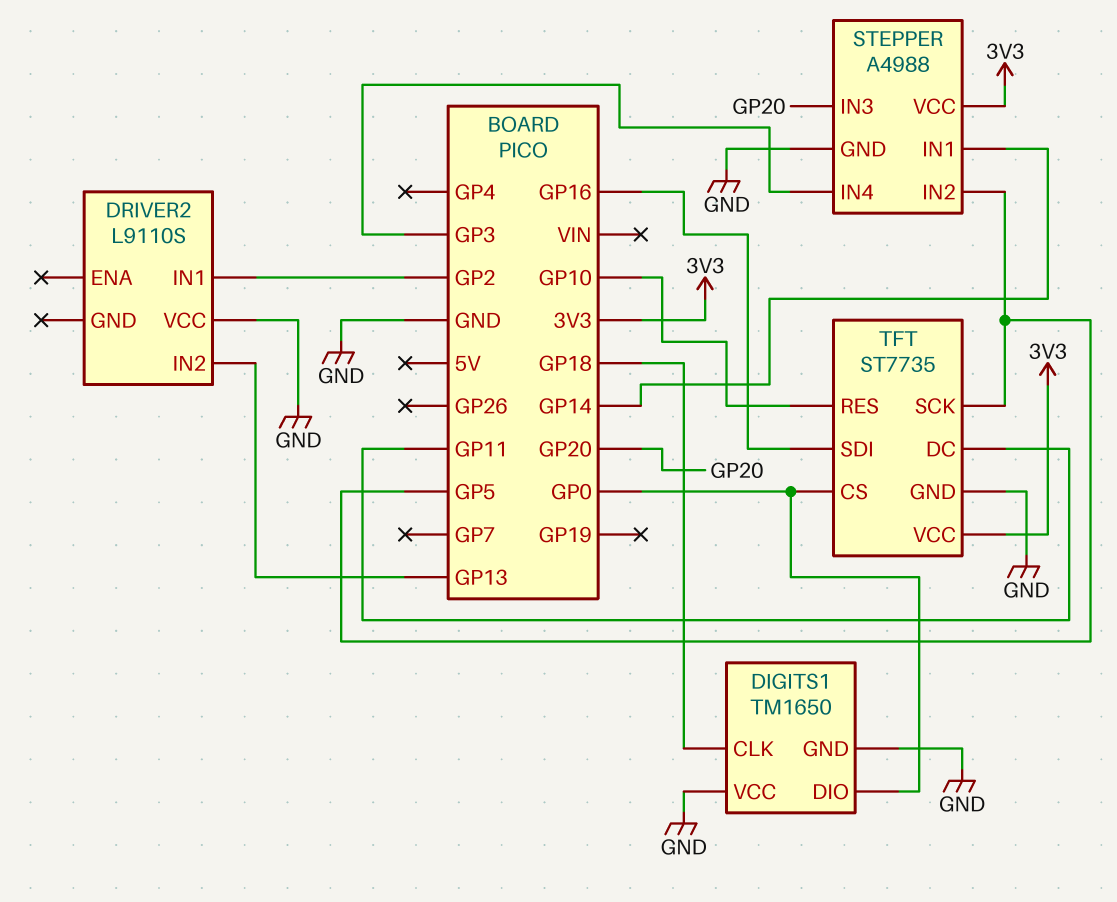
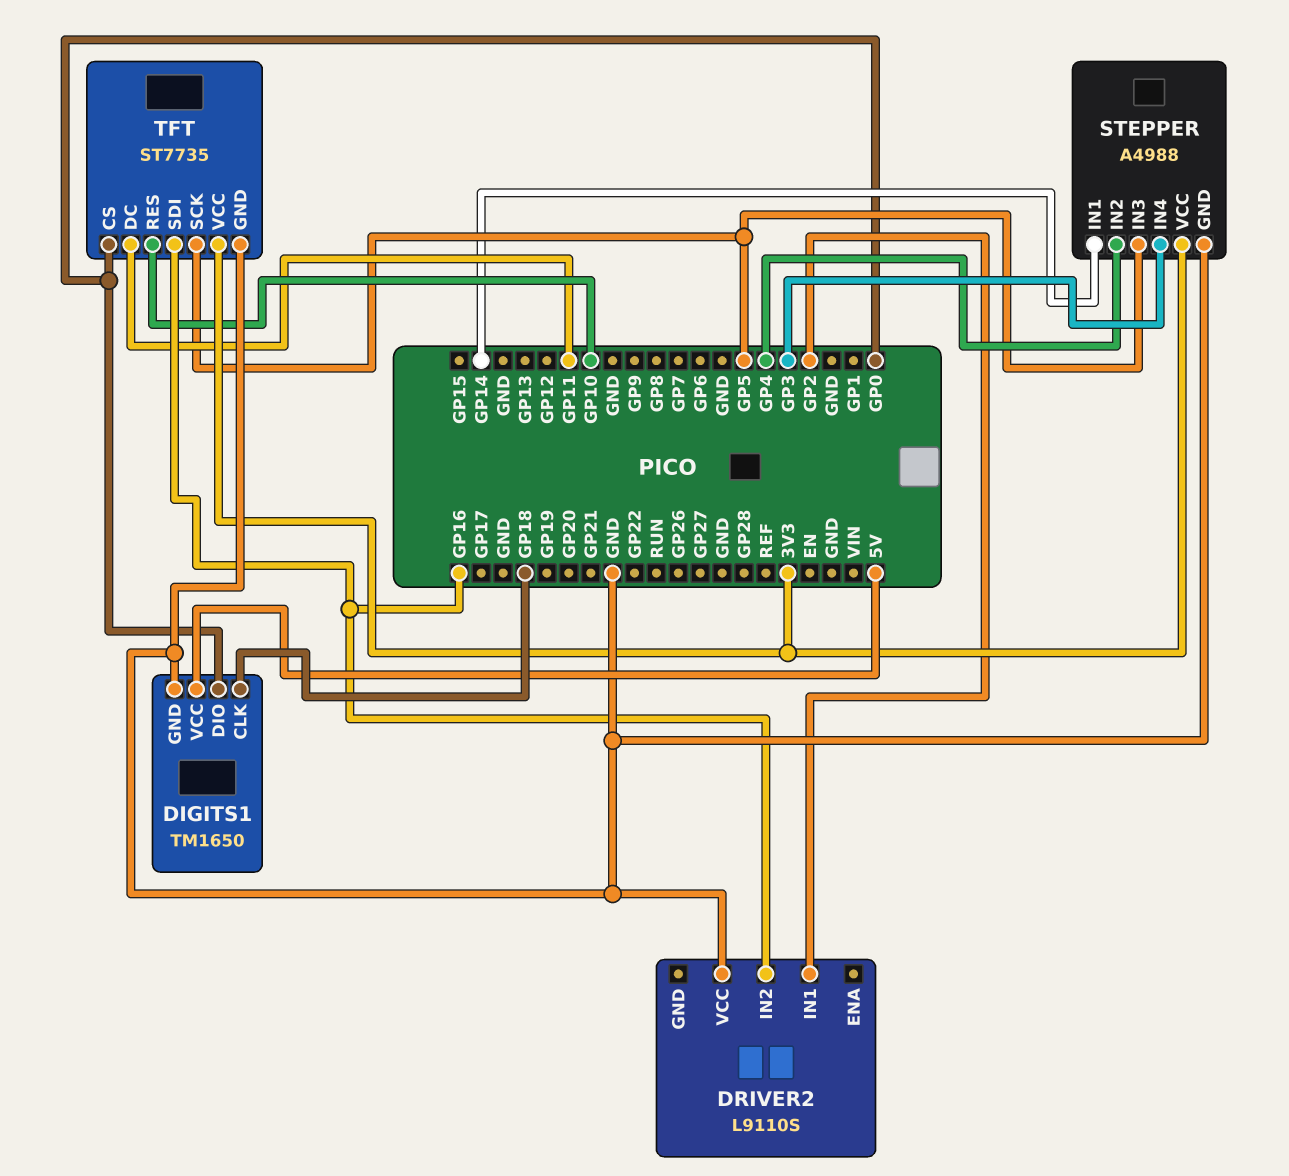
DIGITS1 pin VCC: GND -> 5V
DRIVER2 pin IN2: GP13 -> GP16
STEPPER pin IN2: GP5 -> GP4
STEPPER pin IN3: GP20 -> GP5

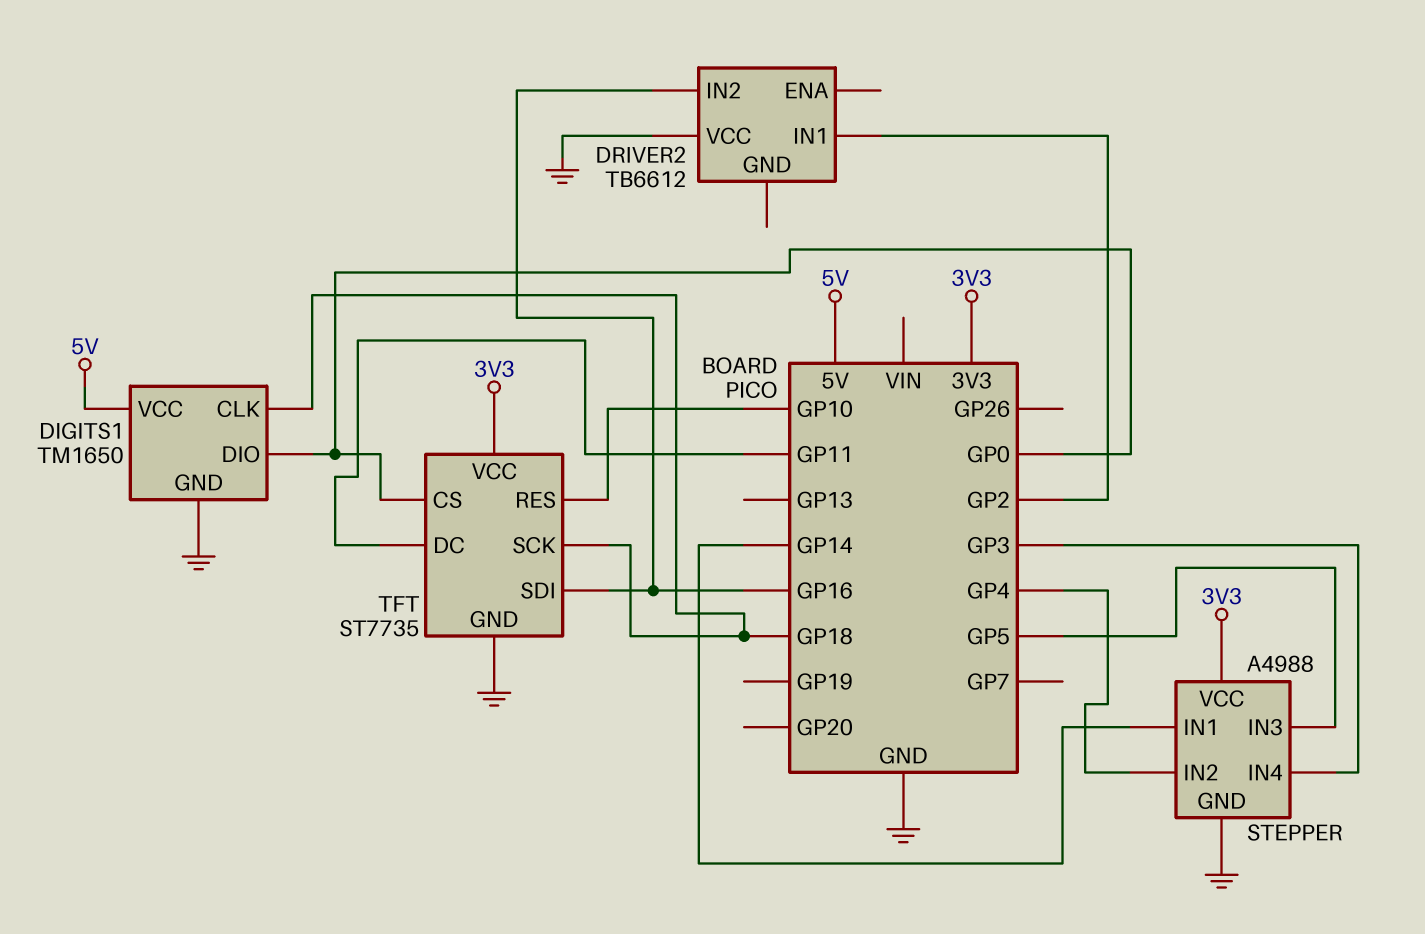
DRIVER2: L9110S -> TB6612
TFT pin SCK: GP5 -> GP18

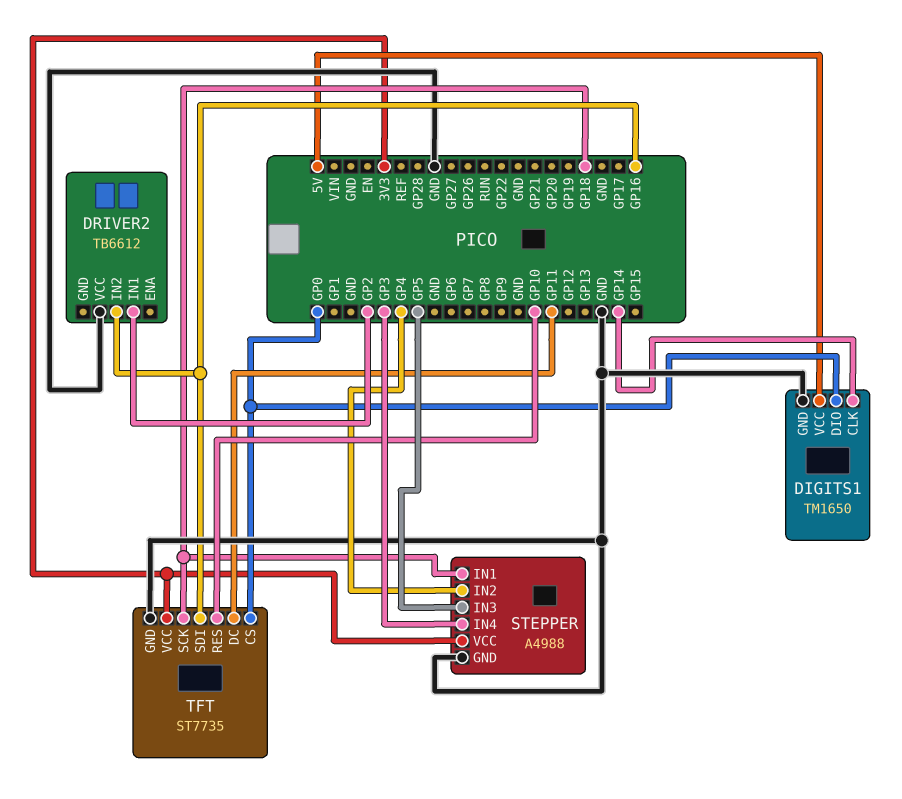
DIGITS1 pin CLK: GP18 -> GP14
STEPPER pin IN1: GP14 -> GP18

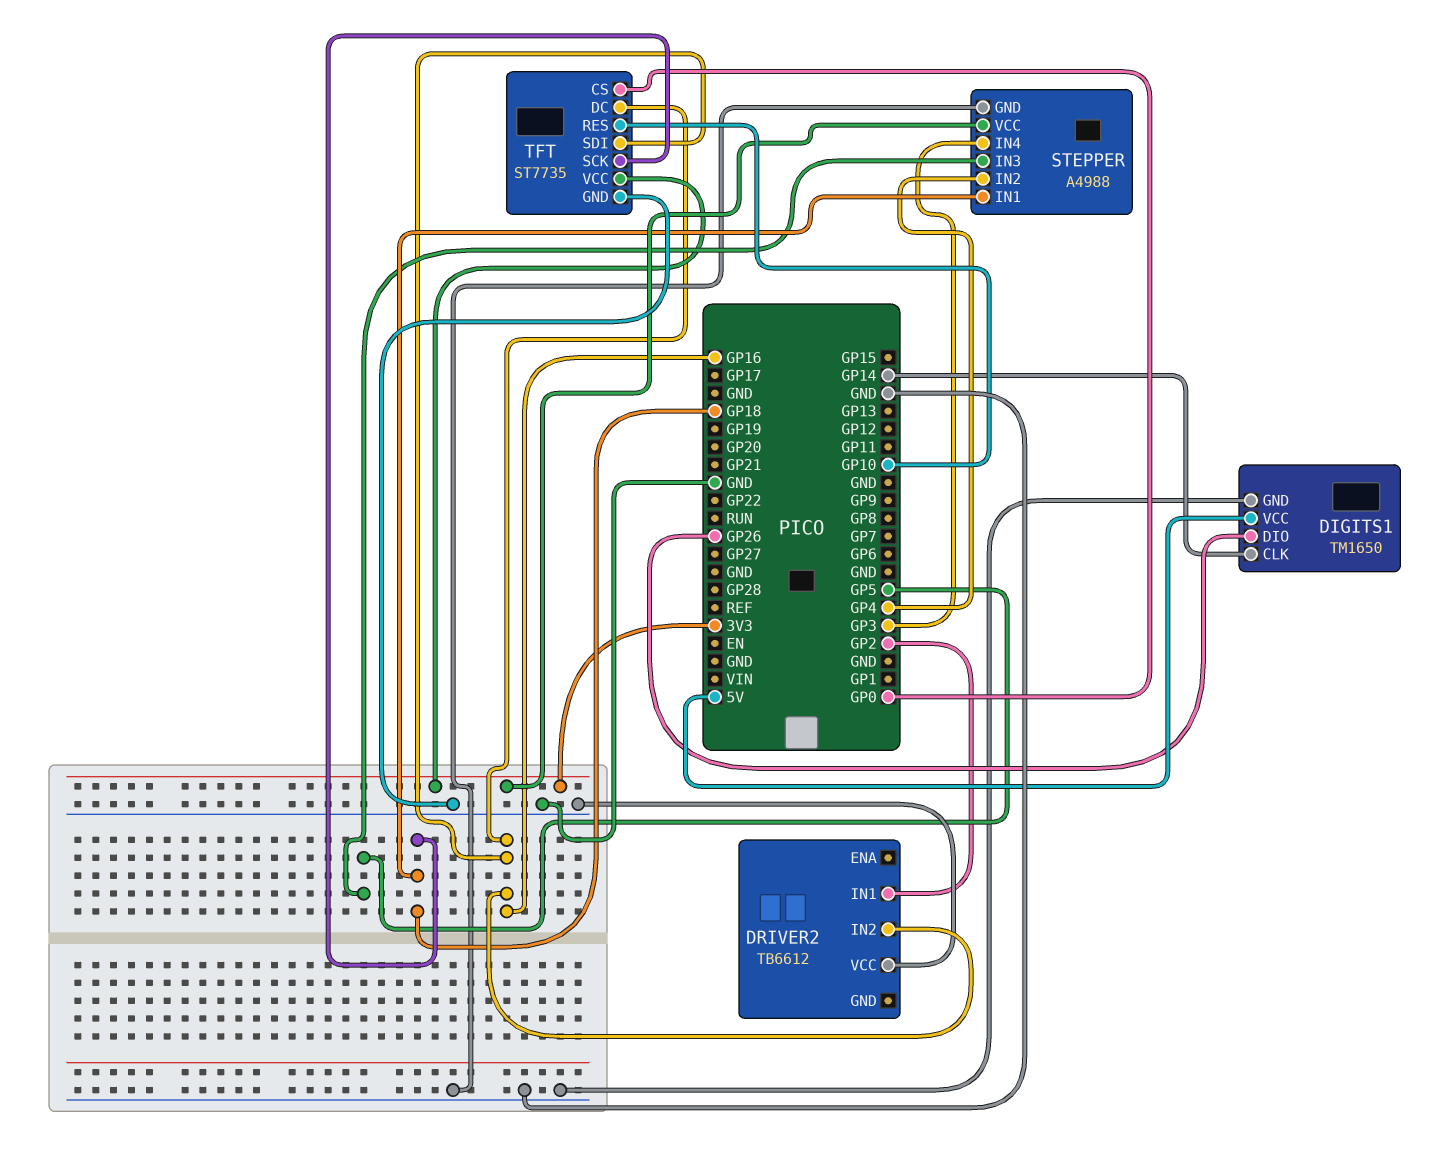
DIGITS1 pin DIO: GP0 -> GP26
TFT pin DC: GP11 -> GP16

